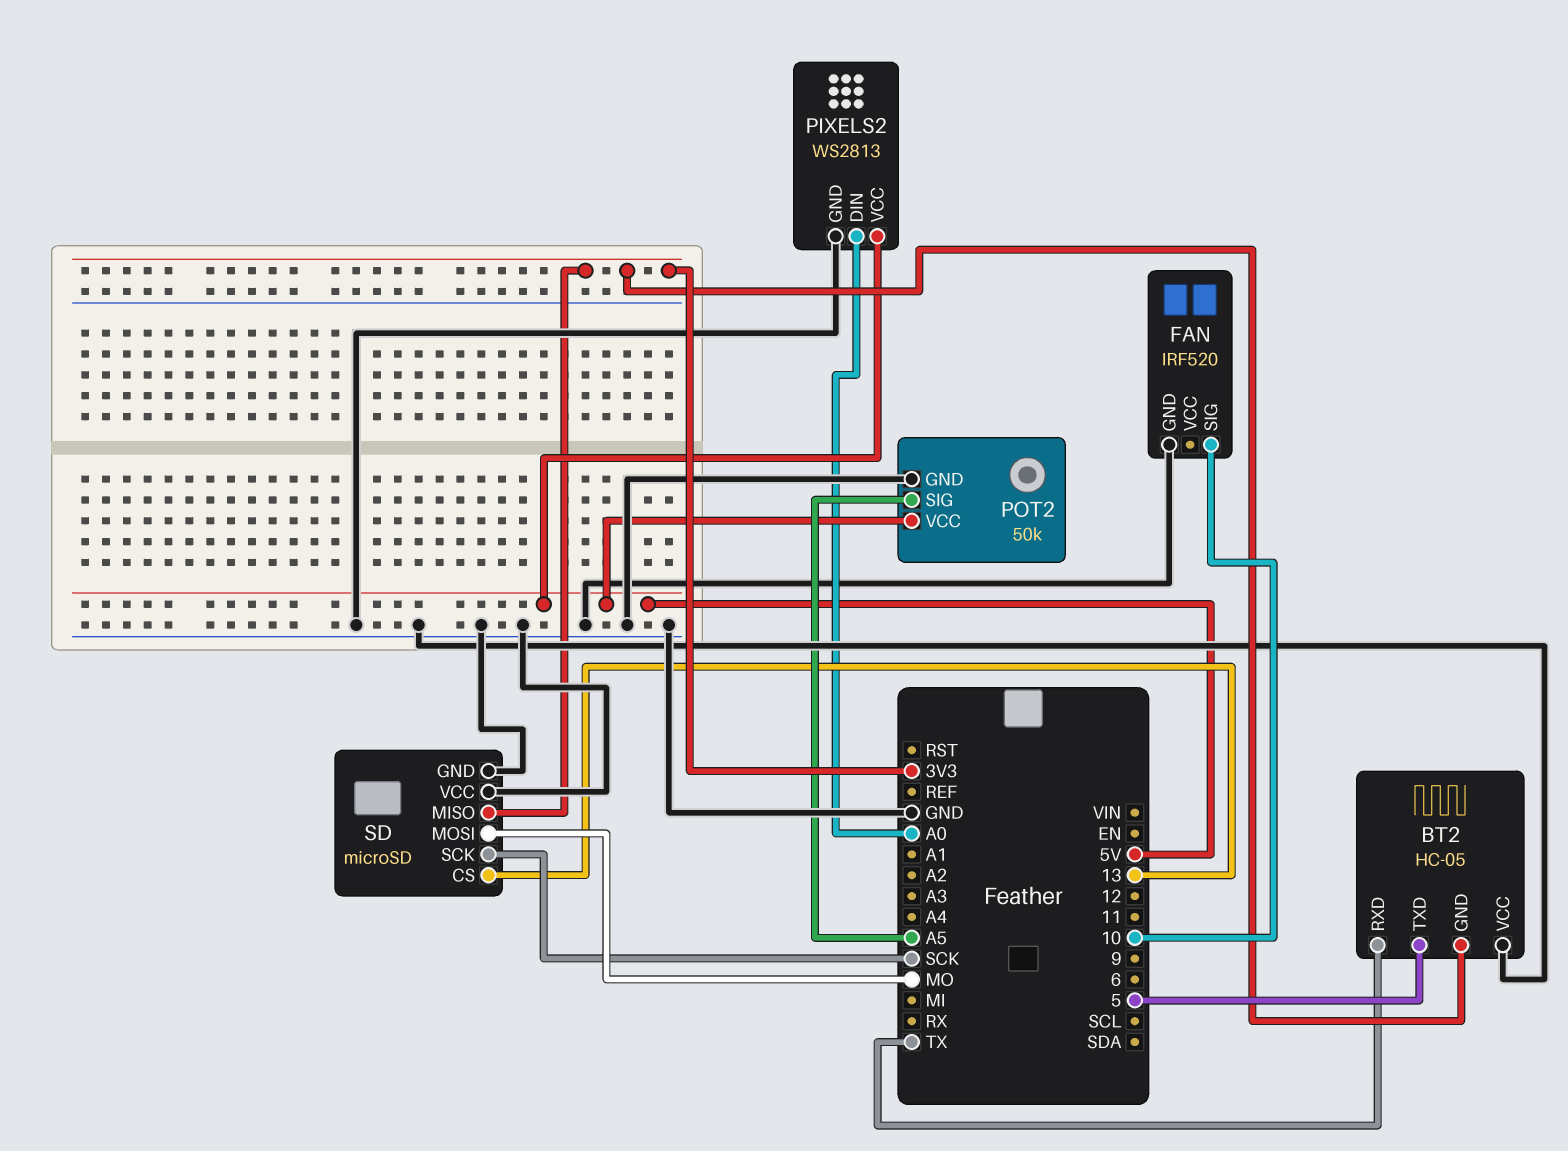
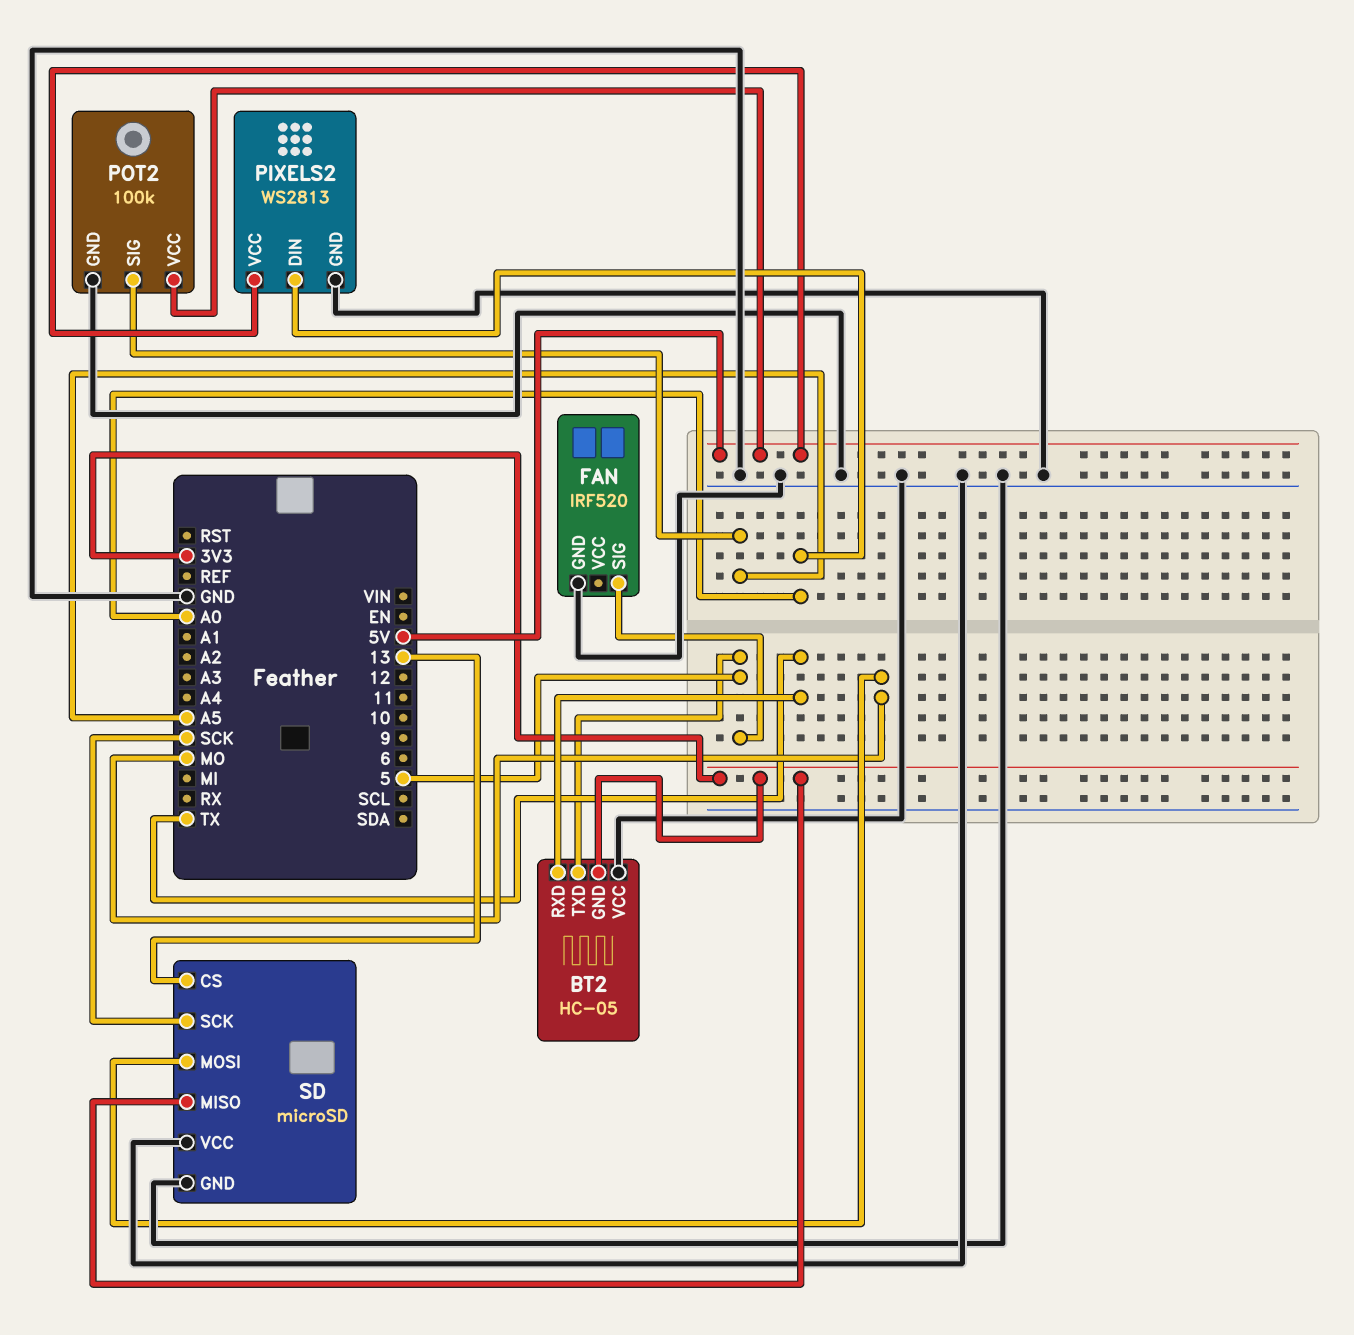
FAN pin SIG: 10 -> 5
POT2: 50k -> 100k

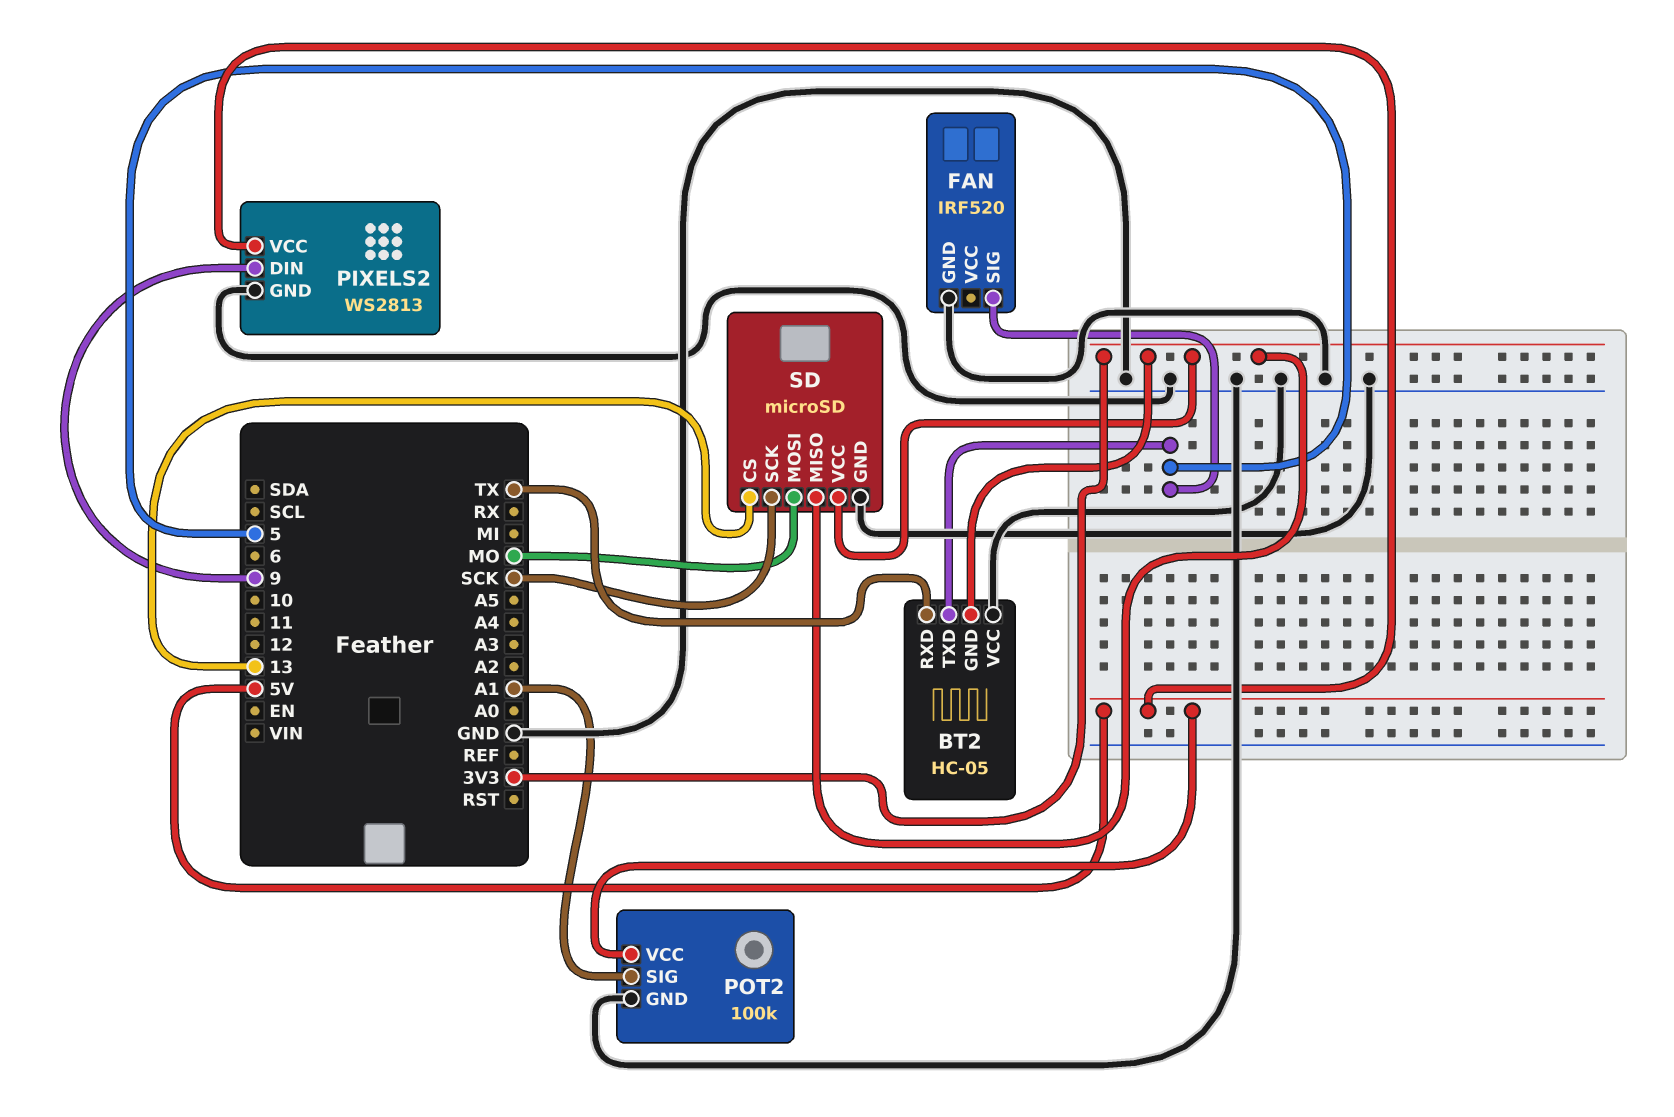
PIXELS2 pin DIN: A0 -> 9
POT2 pin SIG: A5 -> A1
SD pin VCC: GND -> 3V3

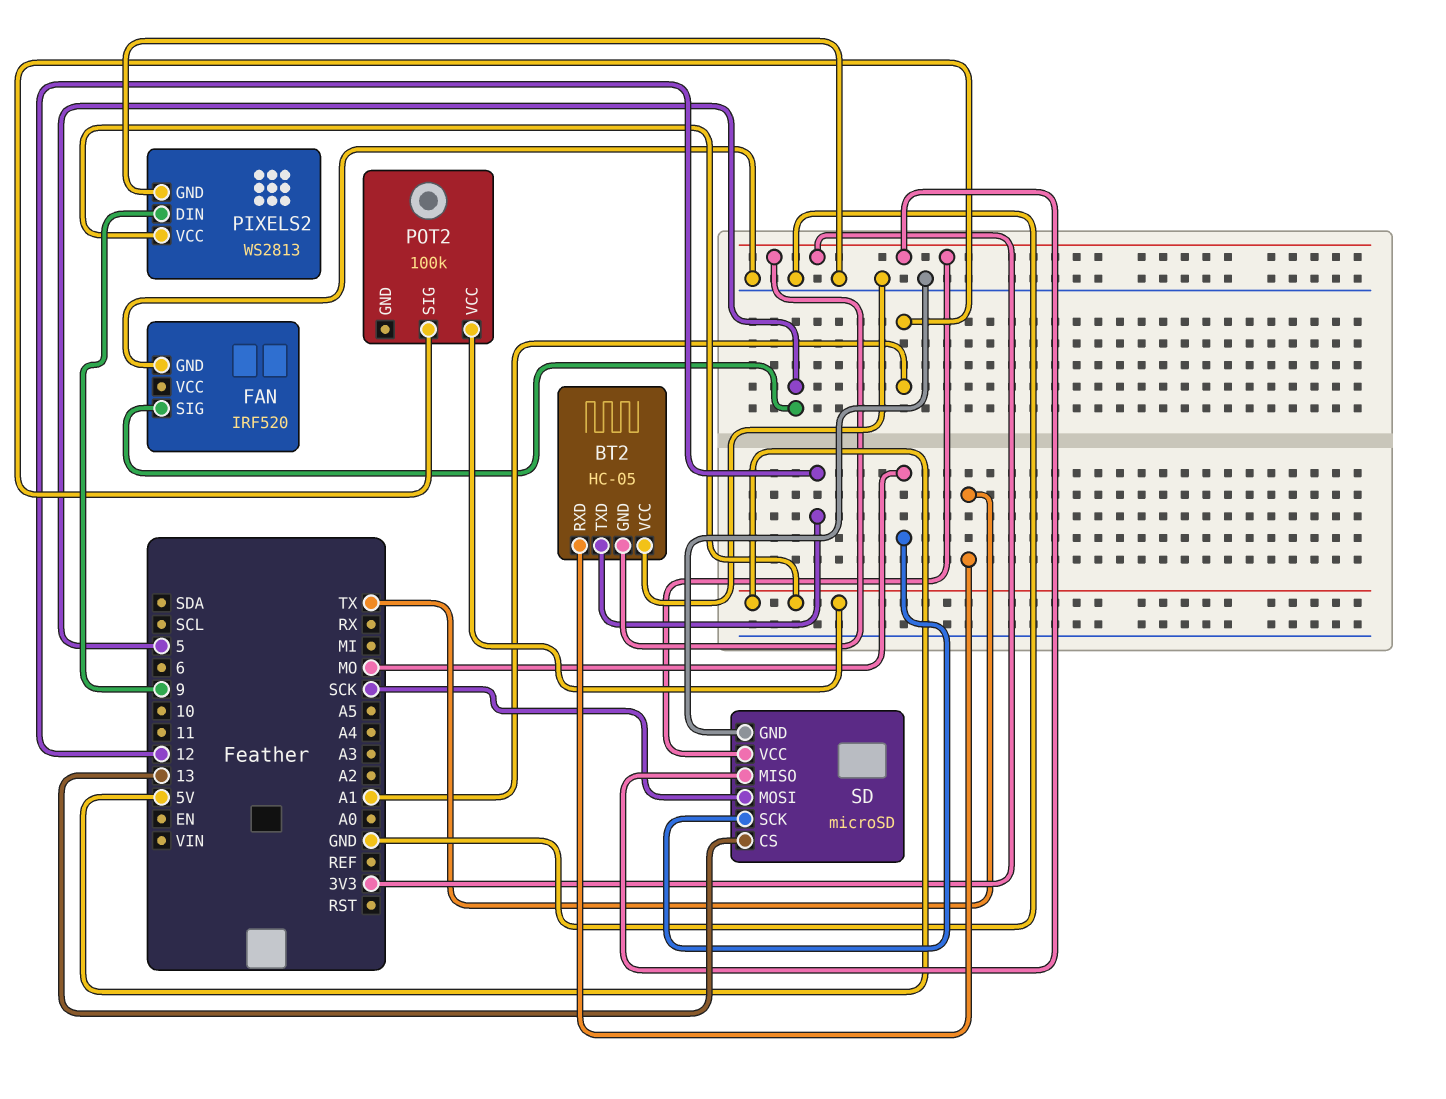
BT2 pin TXD: 5 -> 12
POT2 pin GND: GND -> none
SD pin MOSI: MO -> SCK
SD pin SCK: SCK -> MO

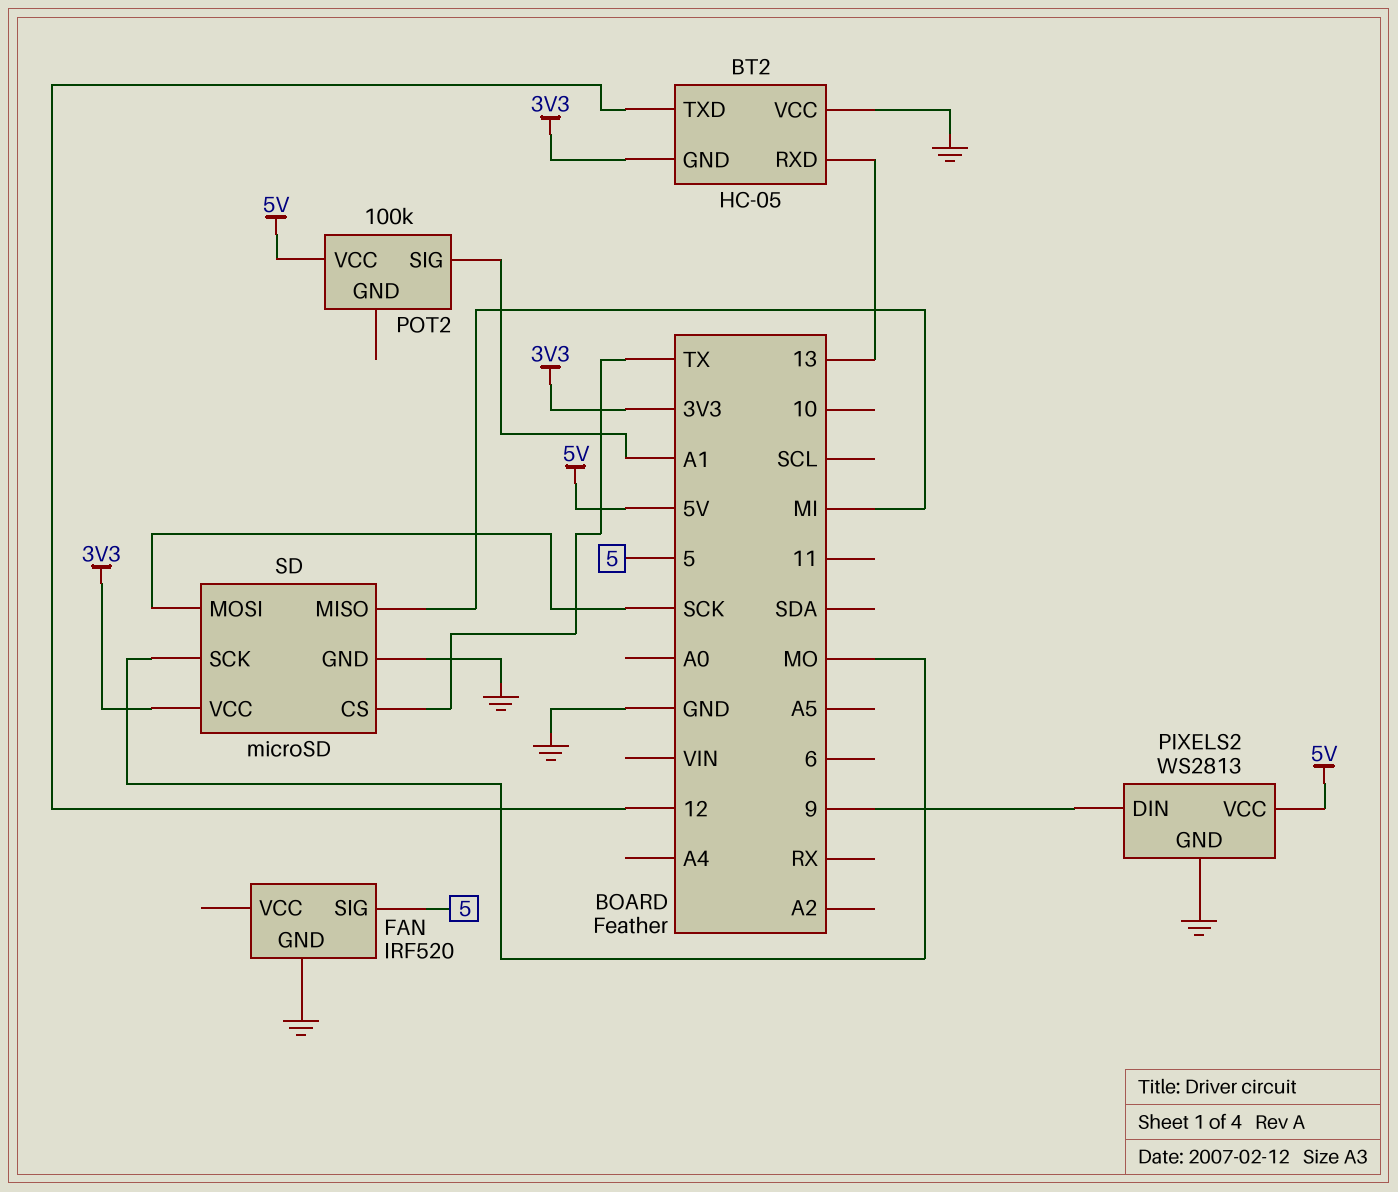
BT2 pin RXD: TX -> 13
SD pin CS: 13 -> TX
SD pin MISO: 3V3 -> MI

